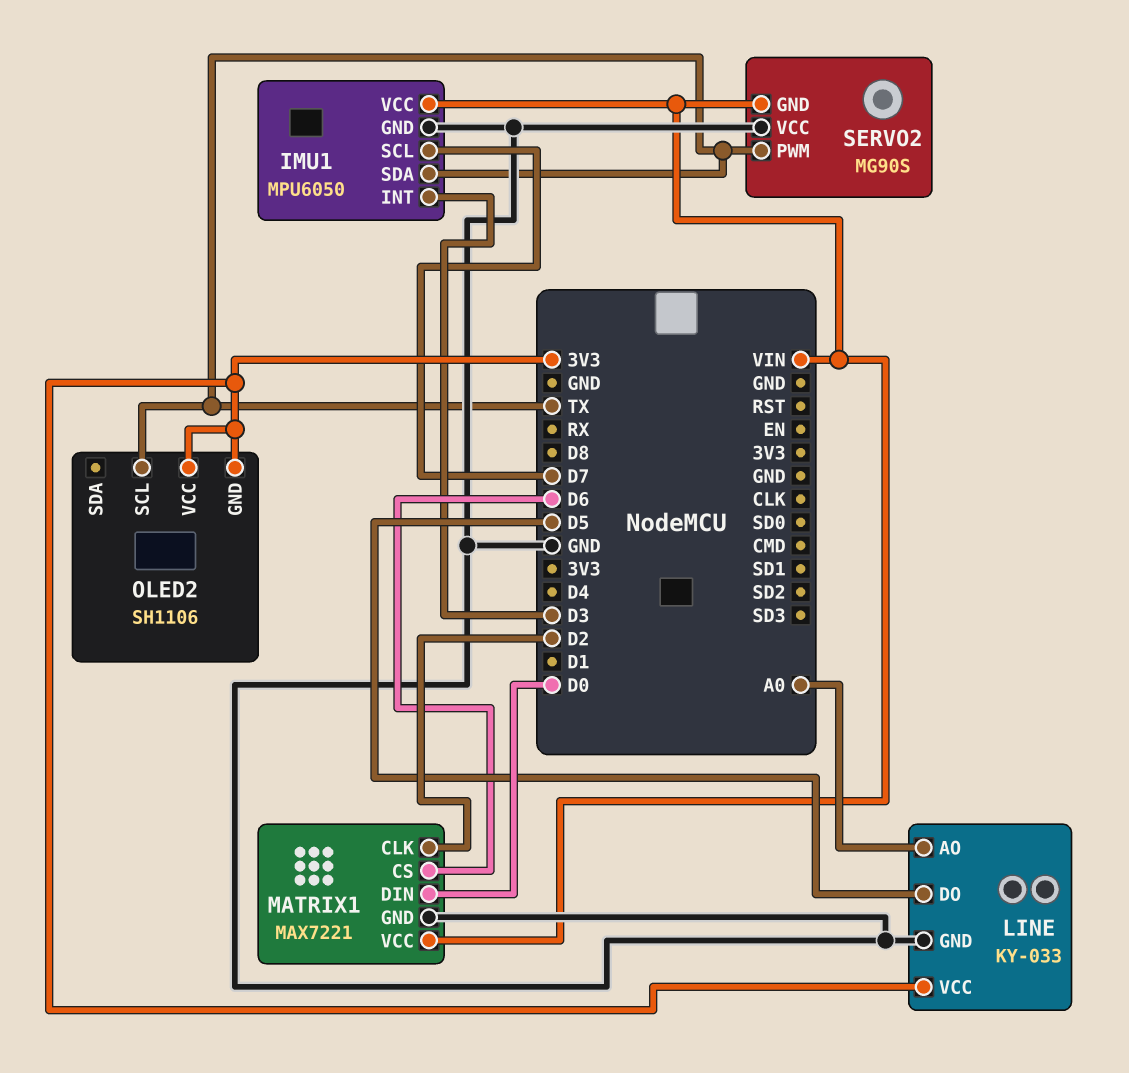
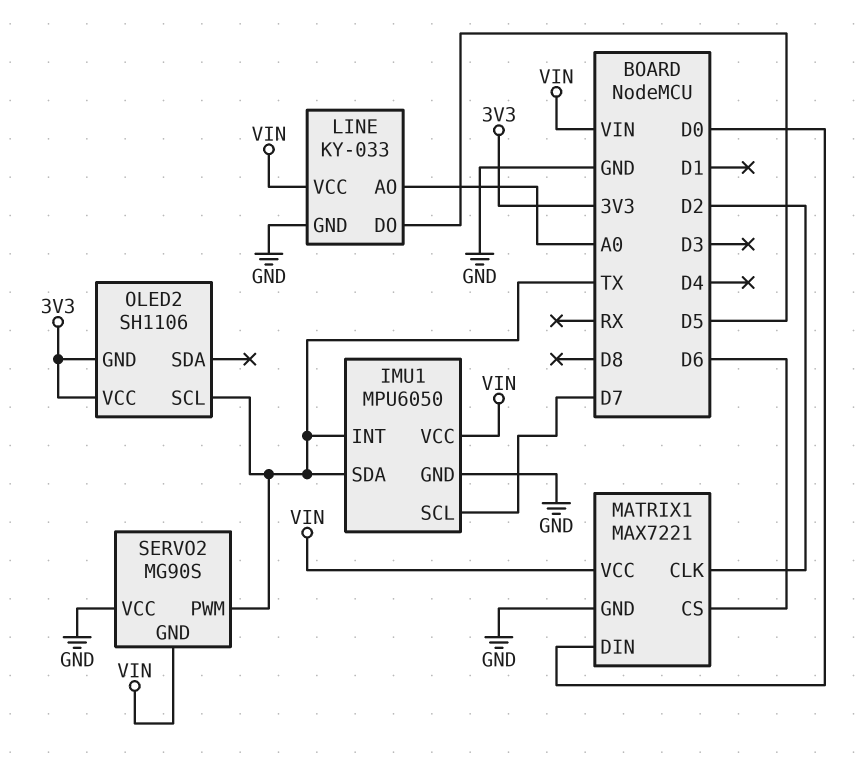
IMU1 pin INT: D3 -> TX
LINE pin VCC: 3V3 -> VIN

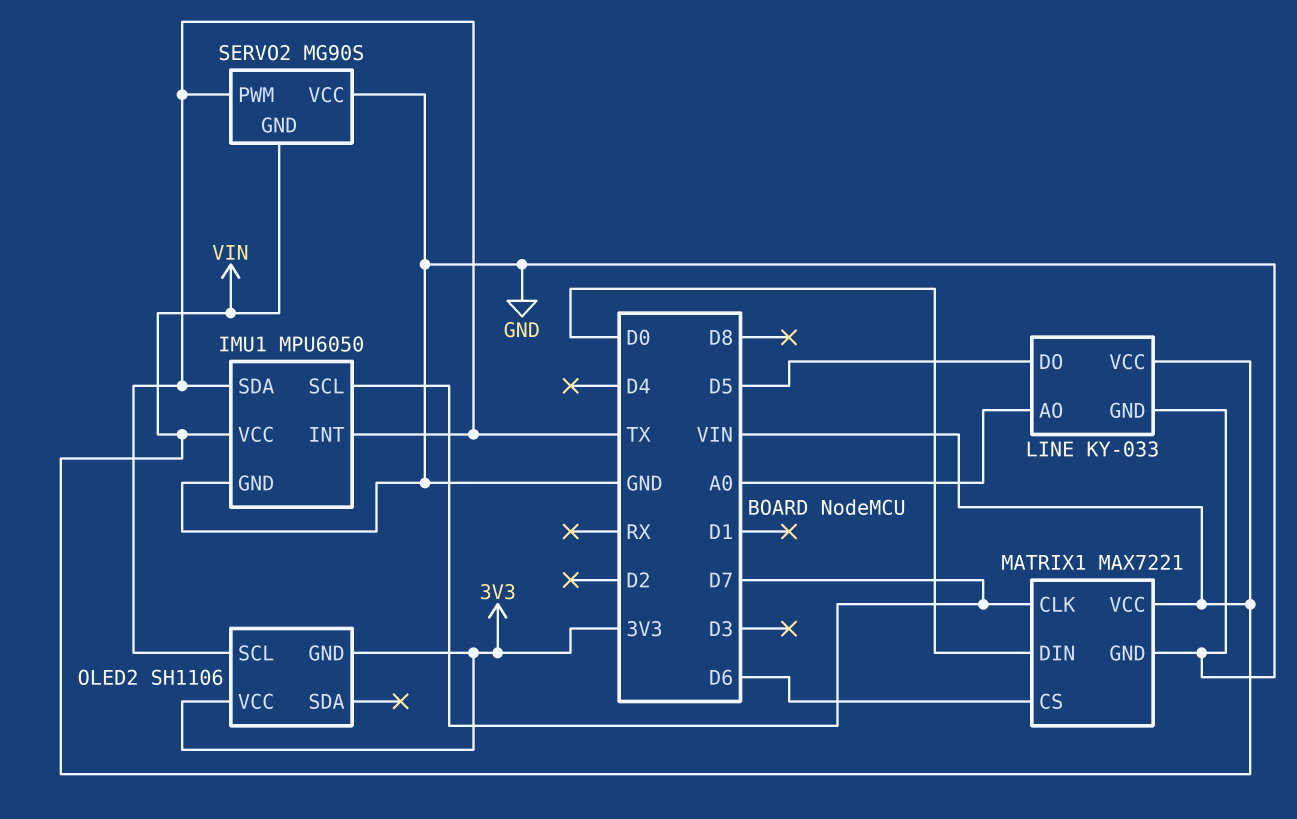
MATRIX1 pin CLK: D2 -> D7

